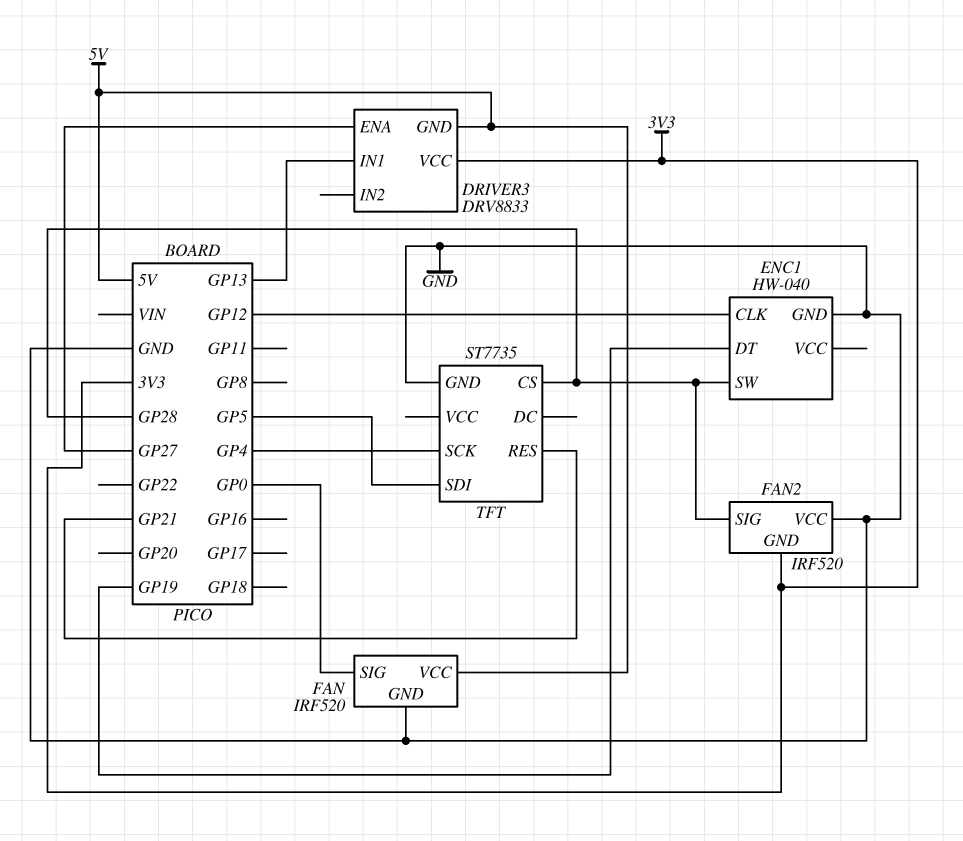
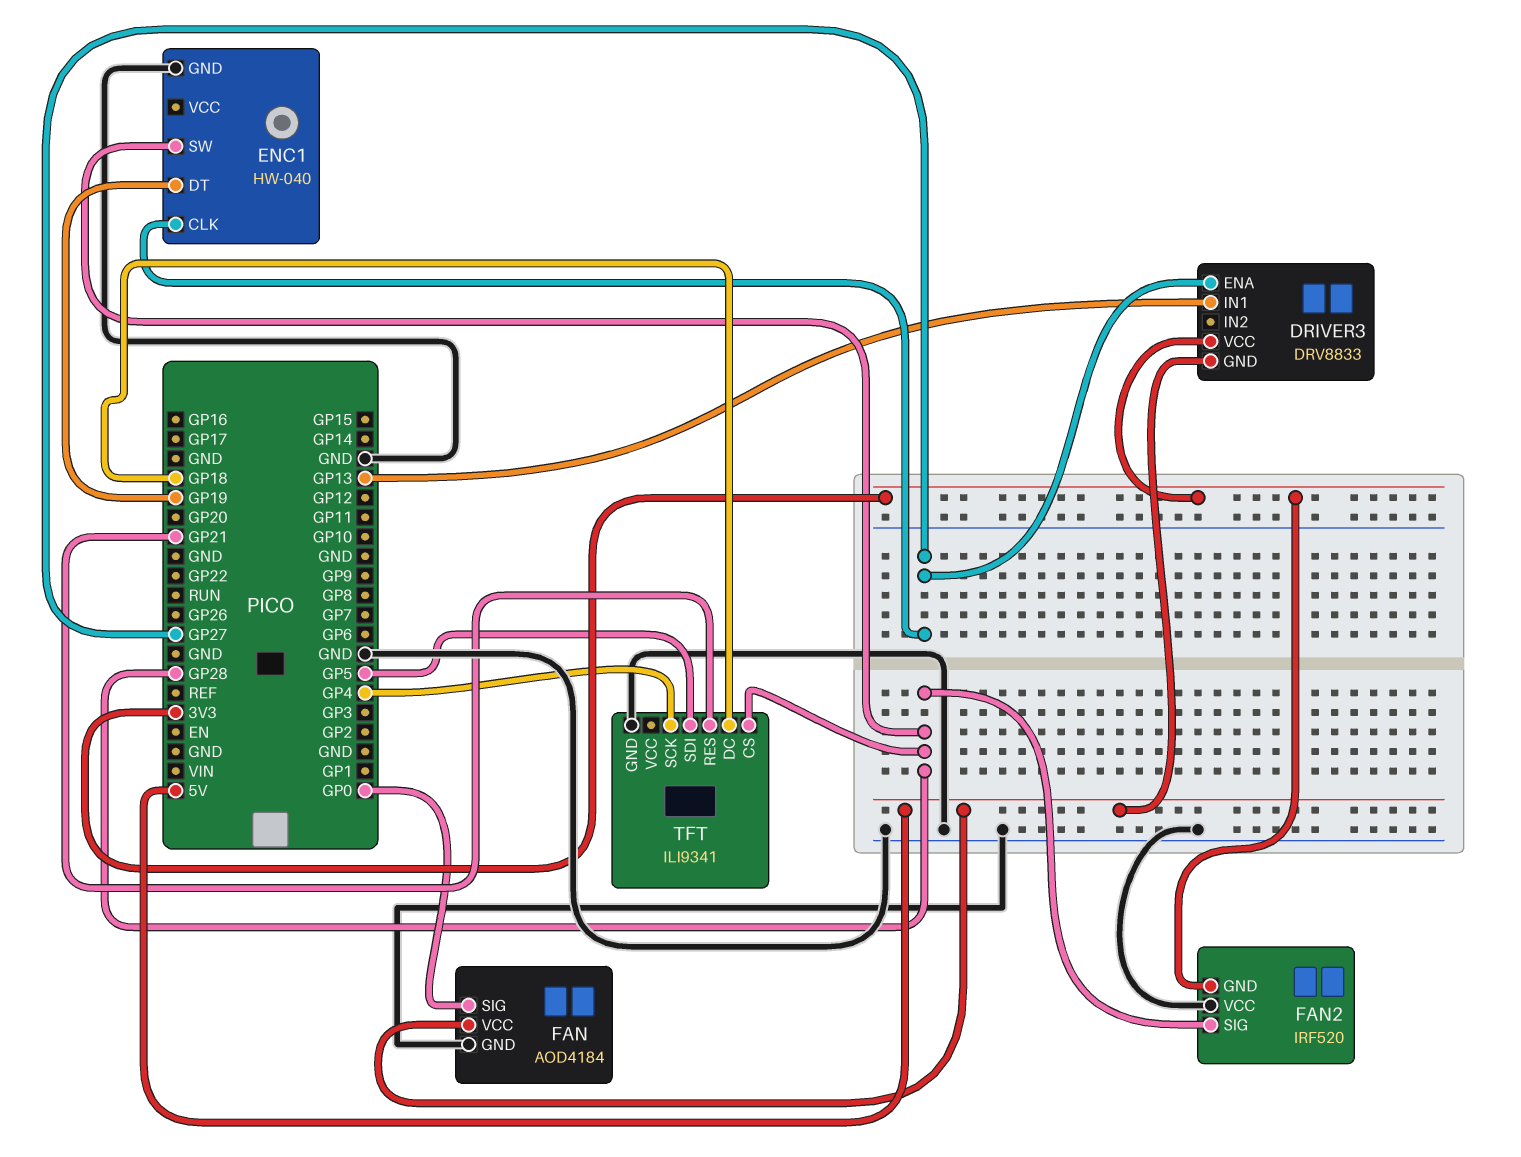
ENC1 pin CLK: GP12 -> GP27
FAN: IRF520 -> AOD4184
TFT: ST7735 -> ILI9341
TFT pin DC: none -> GP18

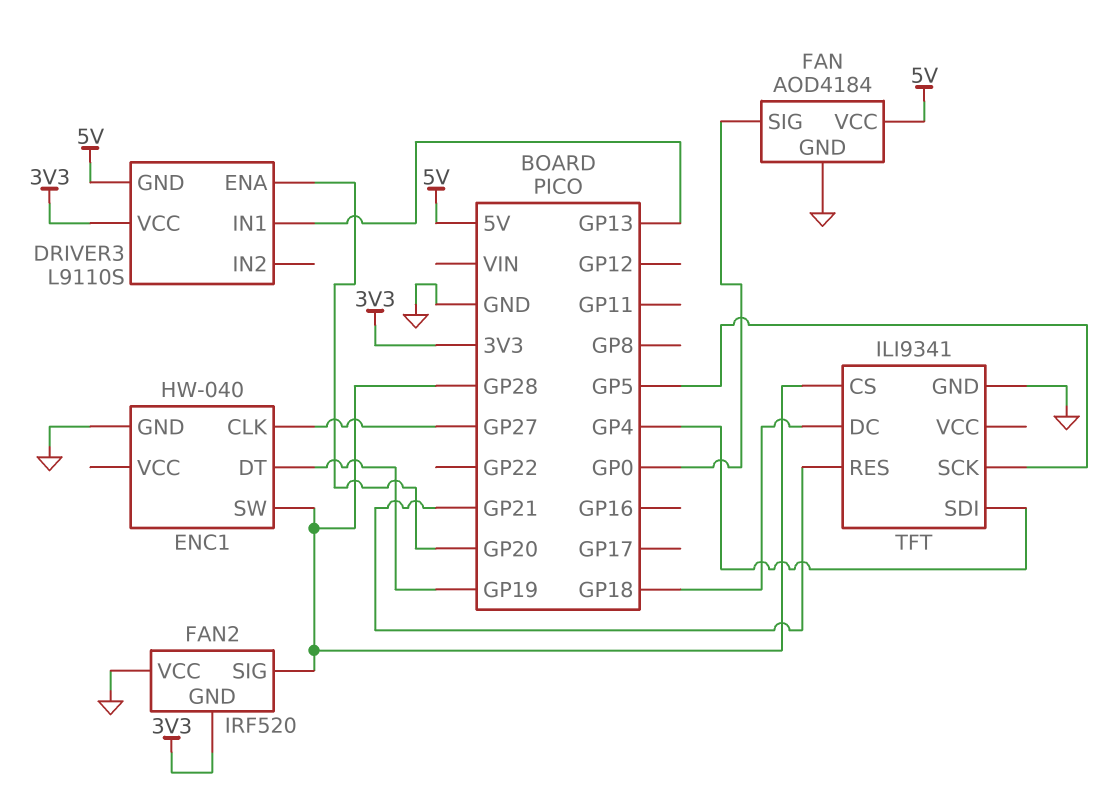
DRIVER3: DRV8833 -> L9110S
DRIVER3 pin ENA: GP27 -> GP20
TFT pin SCK: GP4 -> GP5
TFT pin SDI: GP5 -> GP4

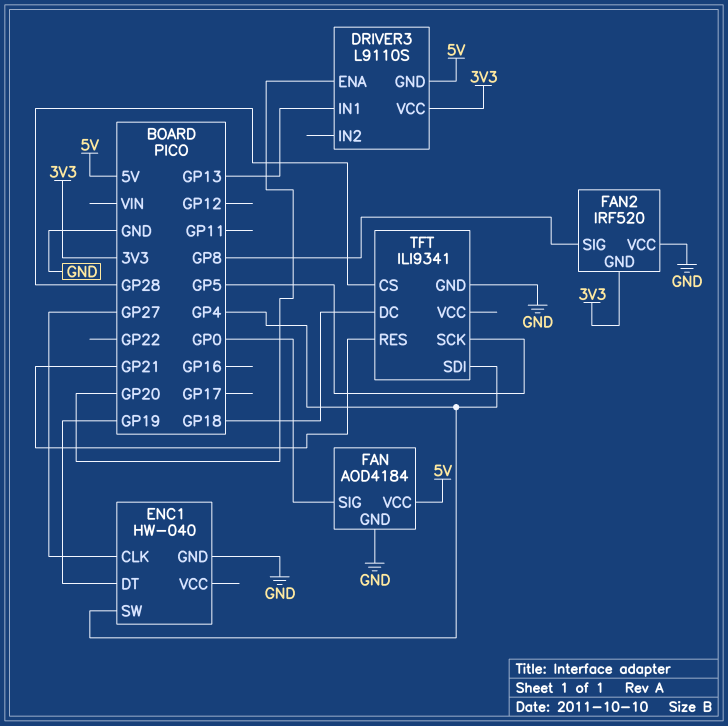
ENC1 pin SW: GP28 -> GP4
FAN2 pin SIG: GP28 -> GP8

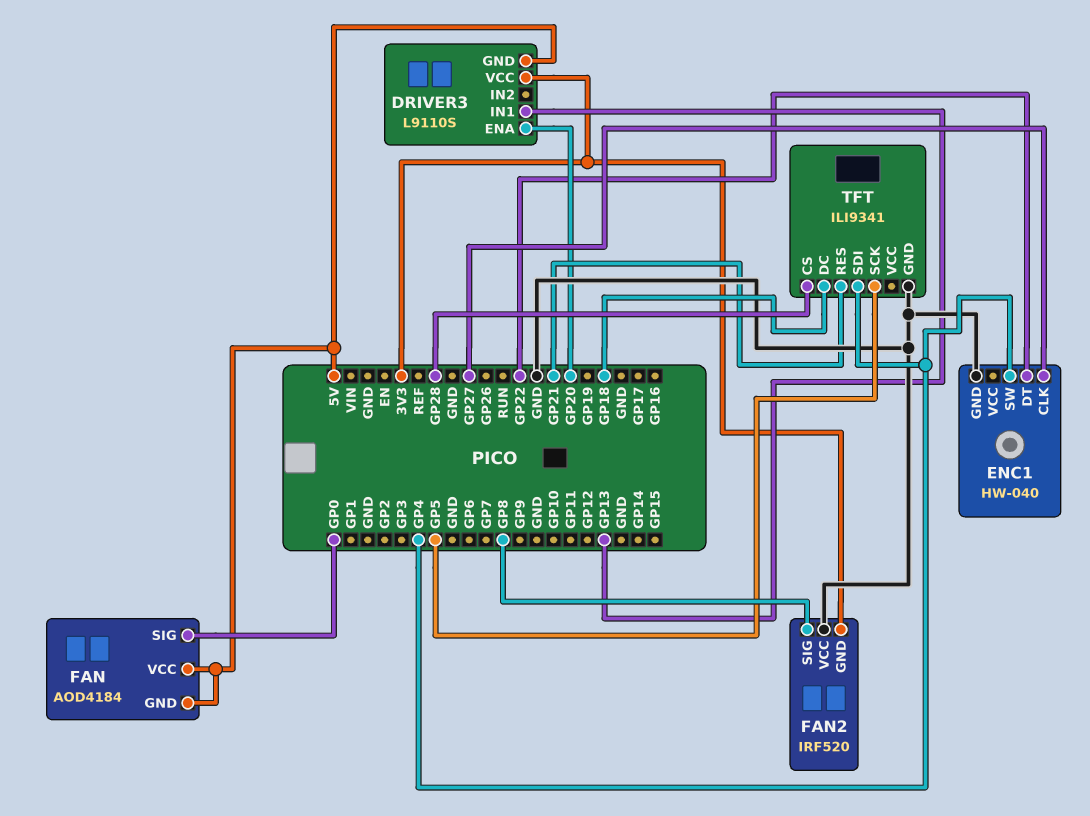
ENC1 pin DT: GP19 -> GP22
FAN pin GND: GND -> 5V

